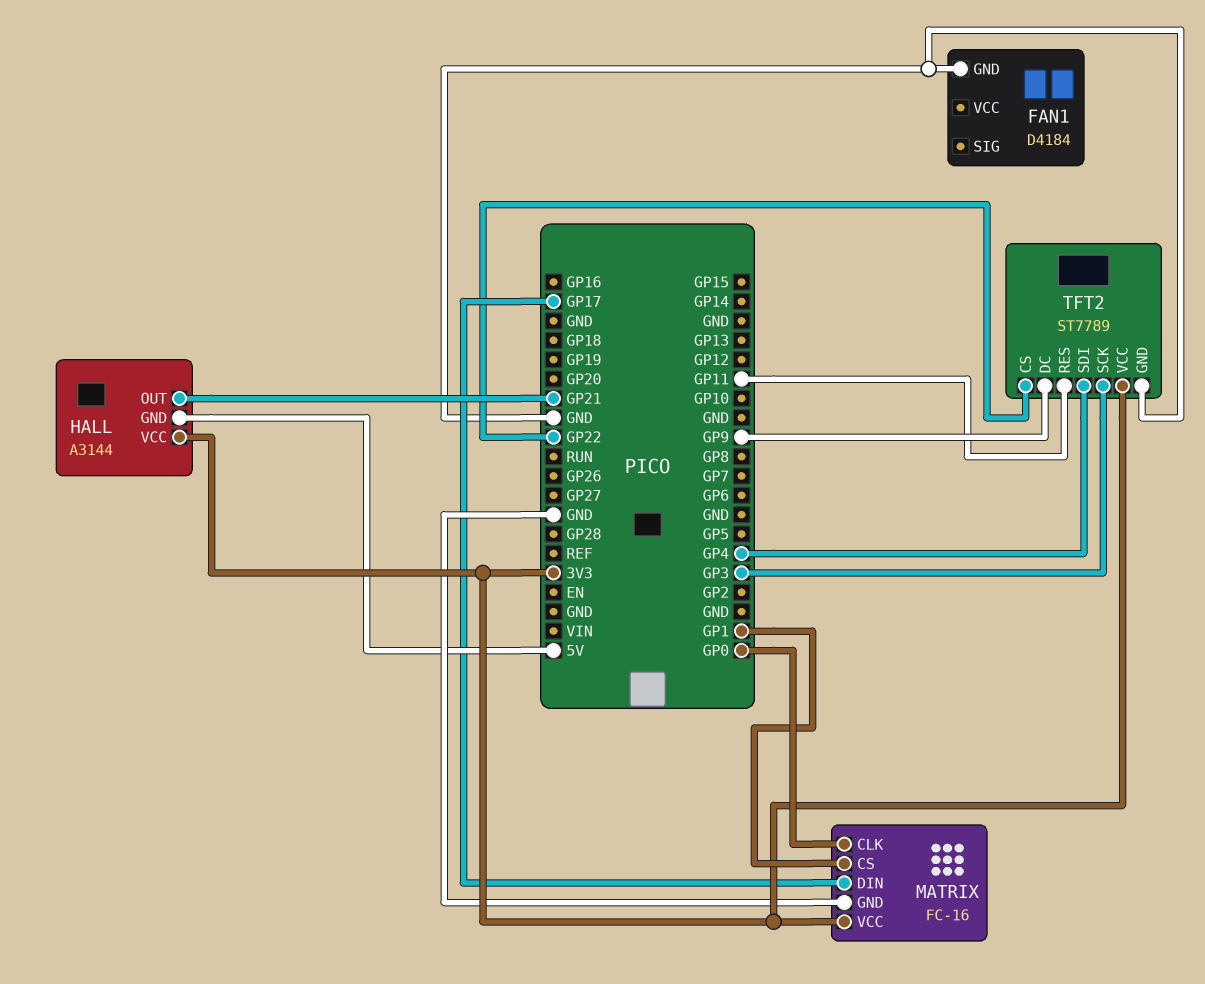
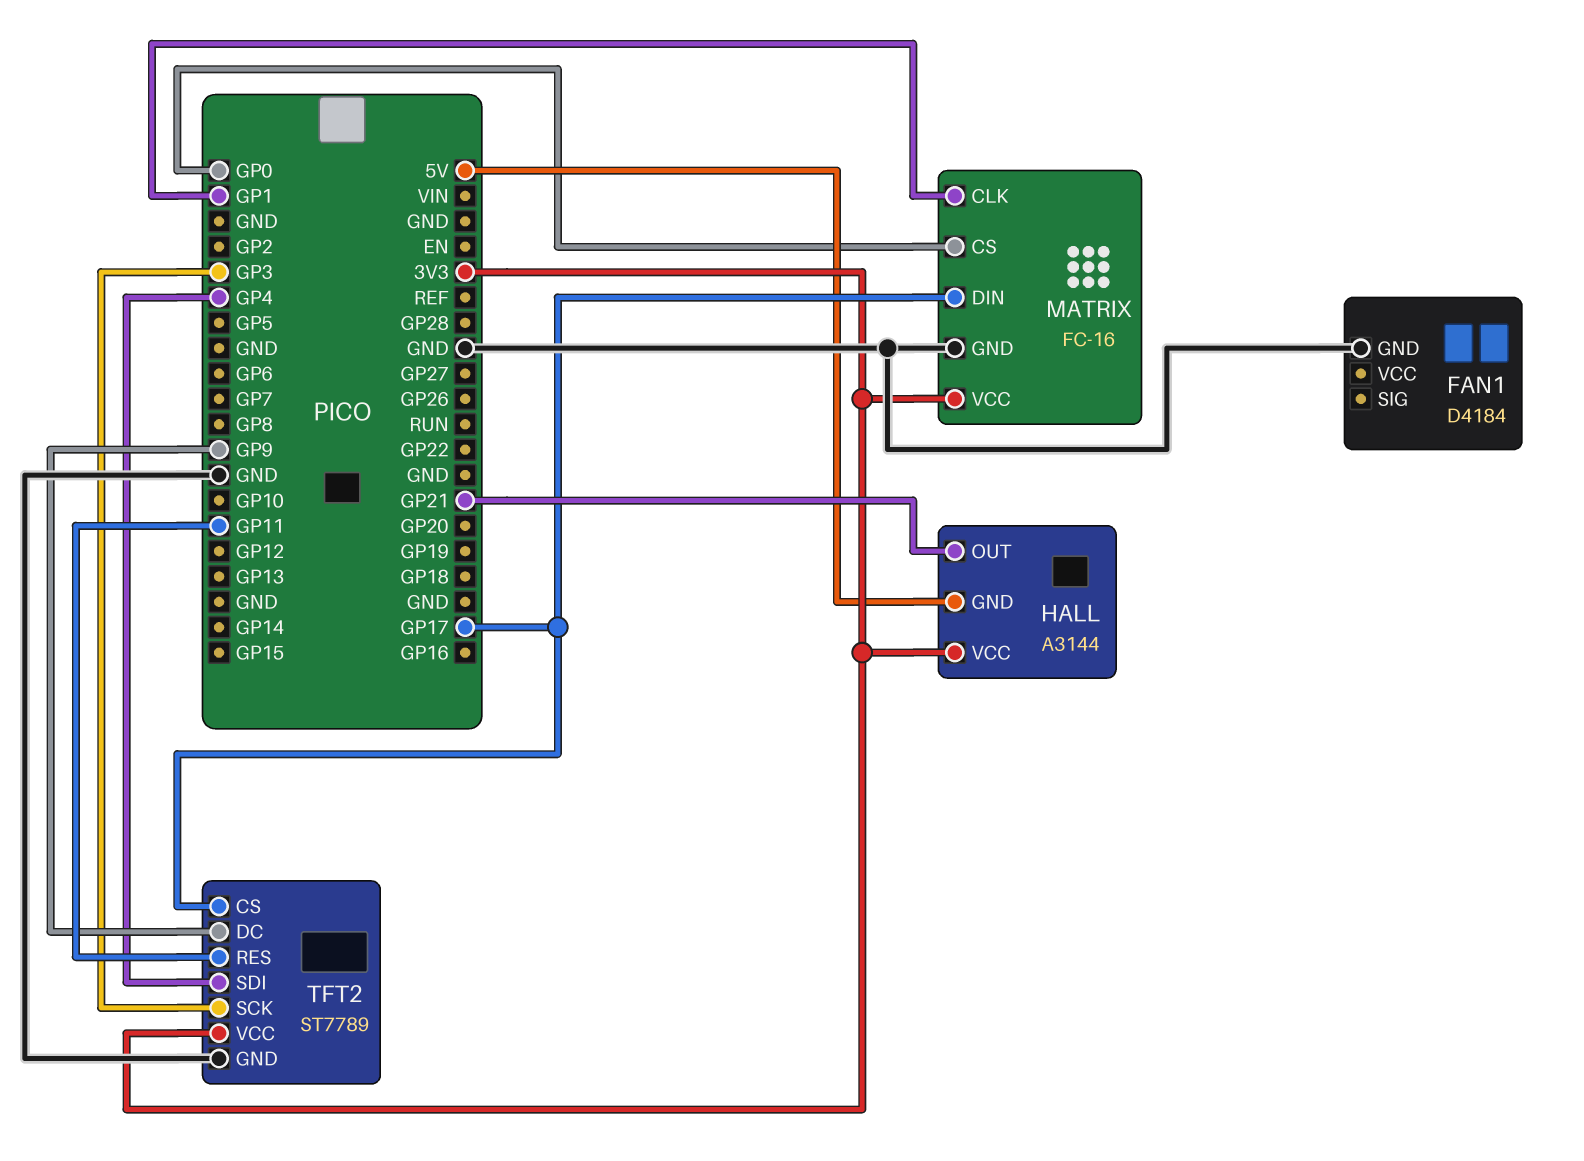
MATRIX pin CLK: GP0 -> GP1
MATRIX pin CS: GP1 -> GP0
TFT2 pin CS: GP22 -> GP17

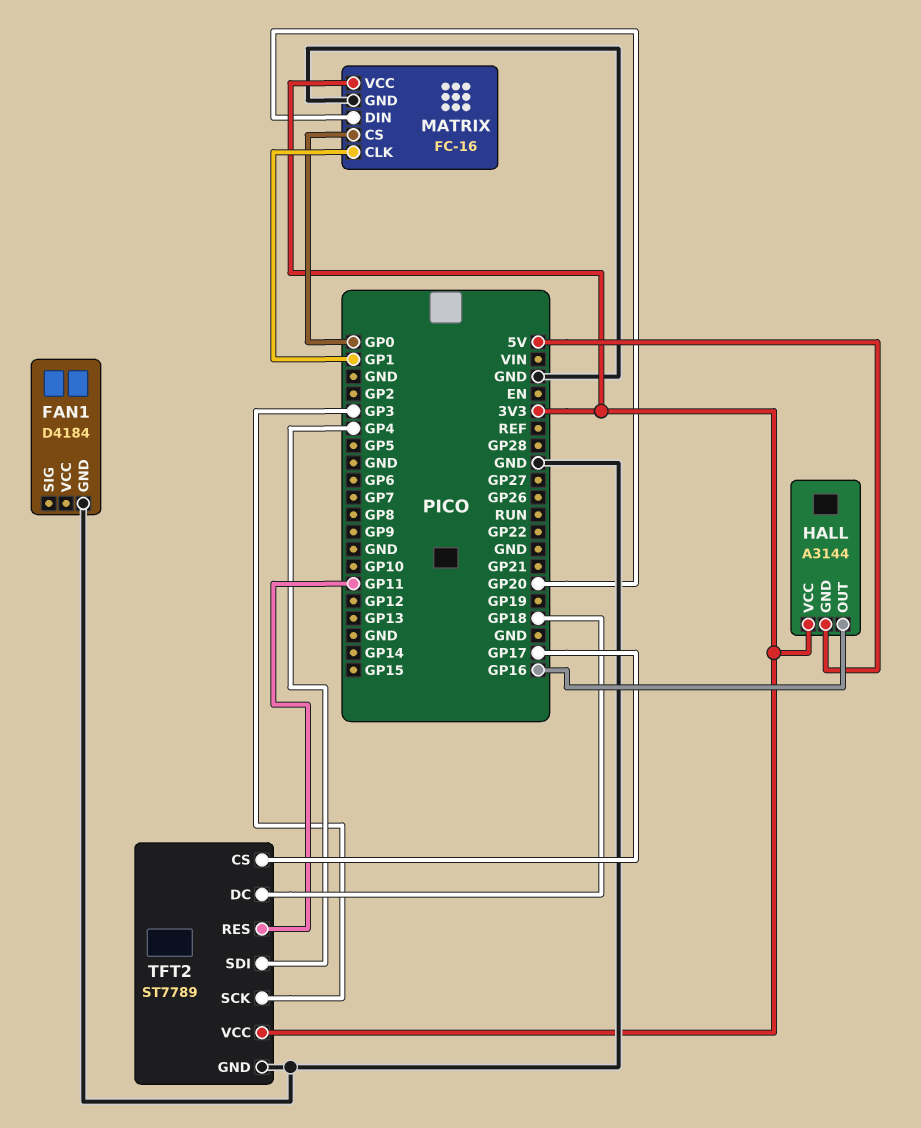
HALL pin OUT: GP21 -> GP16
MATRIX pin DIN: GP17 -> GP20
TFT2 pin DC: GP9 -> GP18

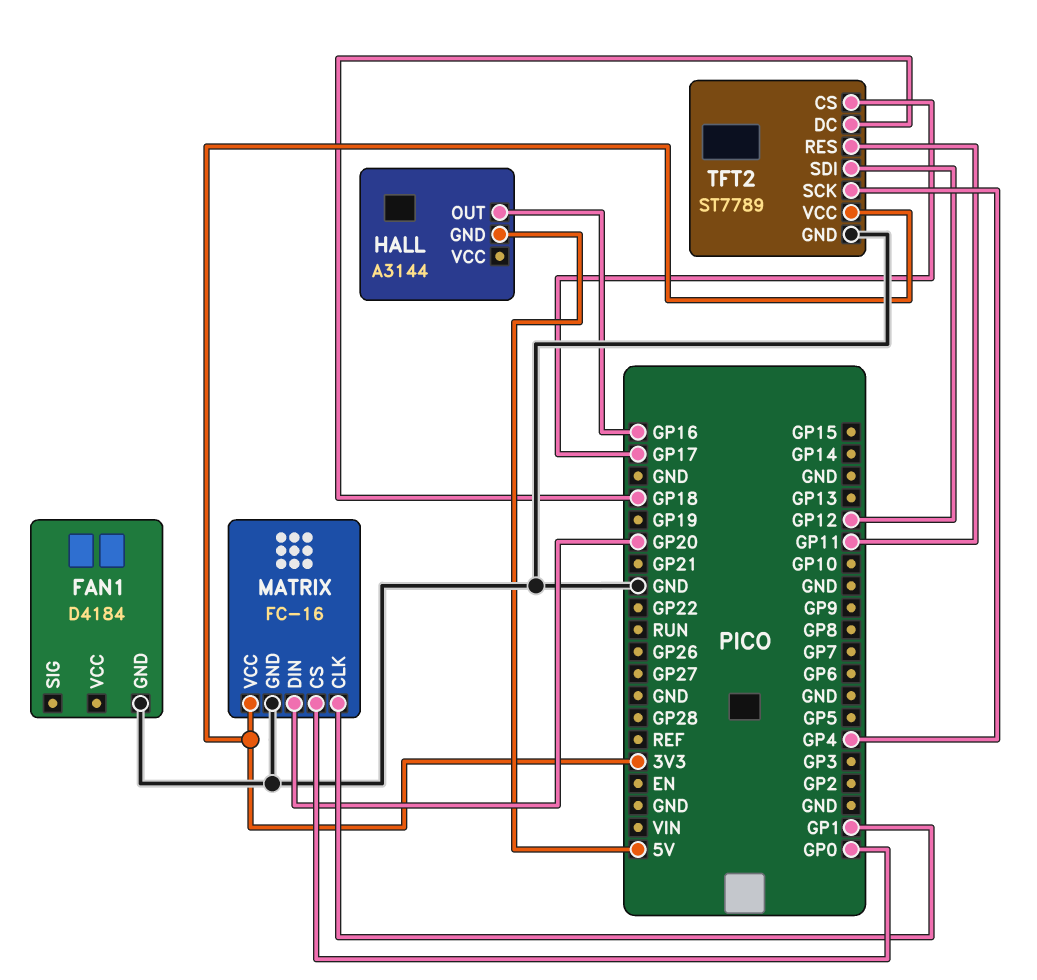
HALL pin VCC: 3V3 -> none
TFT2 pin SCK: GP3 -> GP4
TFT2 pin SDI: GP4 -> GP12

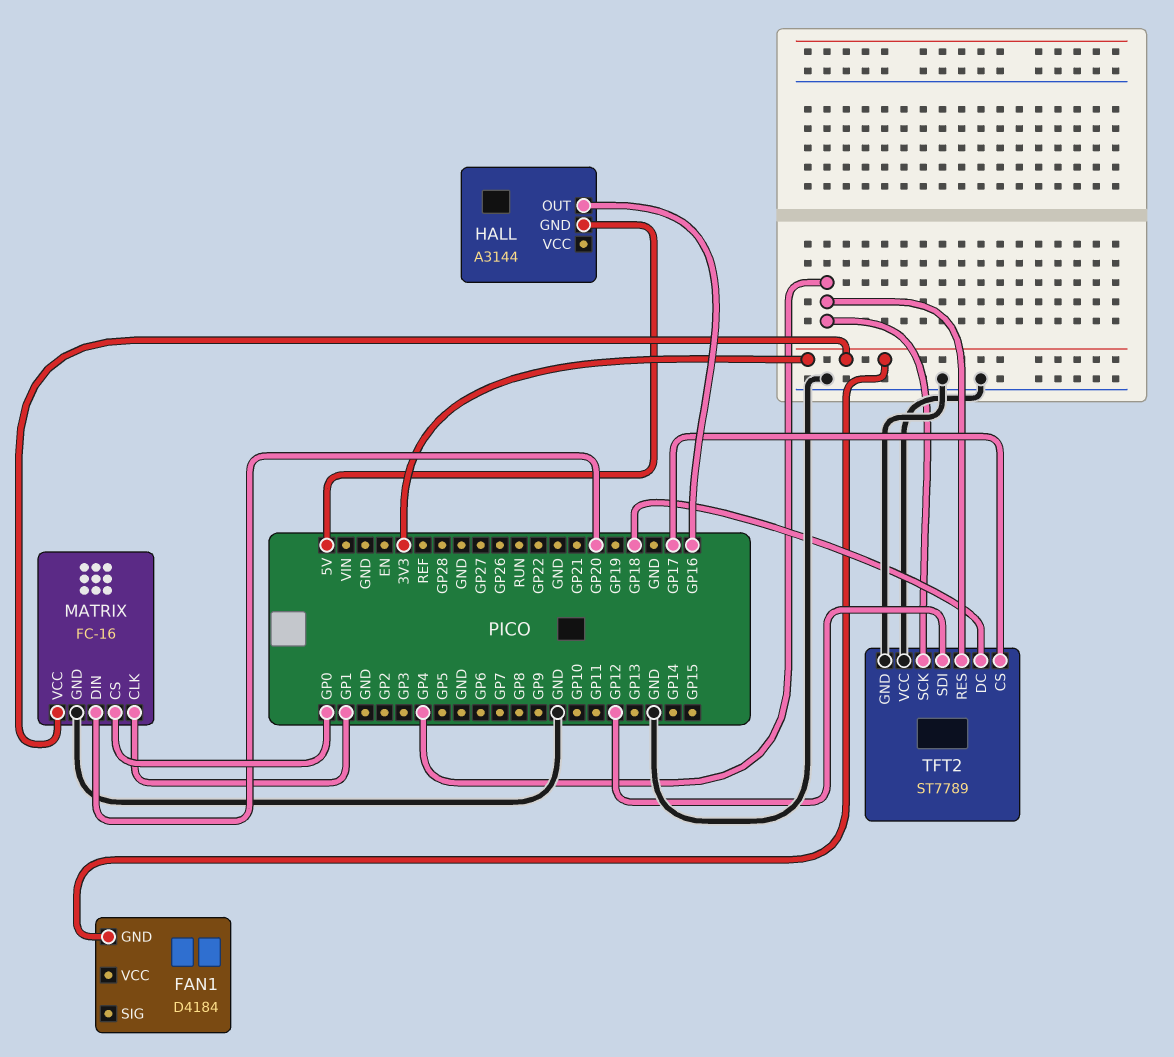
FAN1 pin GND: GND -> 3V3
TFT2 pin RES: GP11 -> GP4
TFT2 pin VCC: 3V3 -> GND

